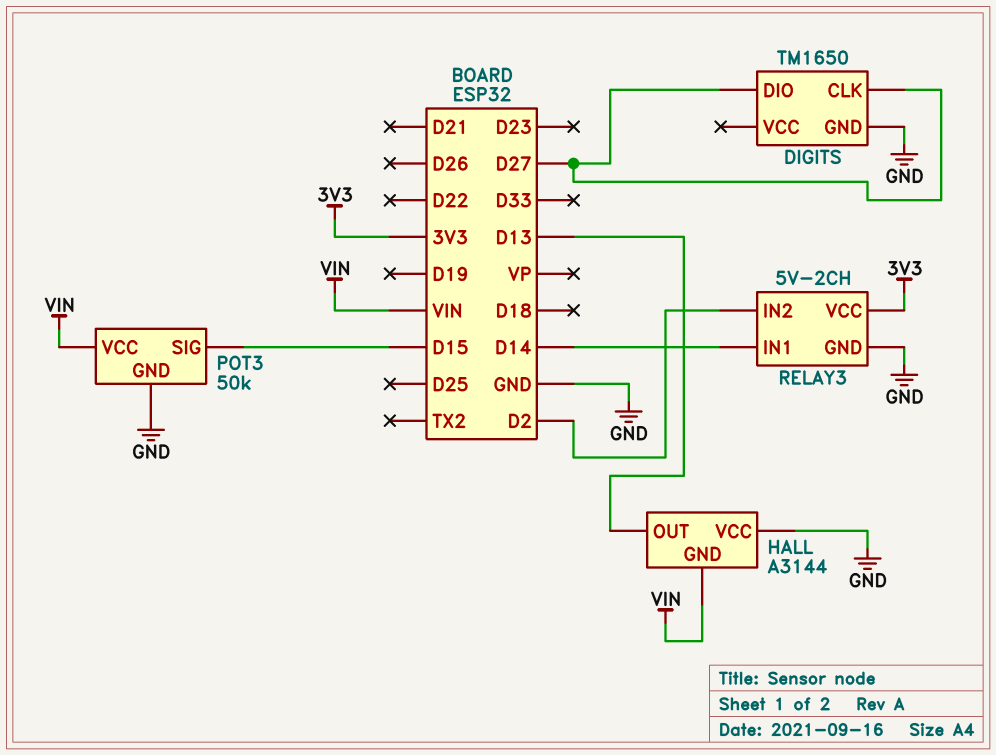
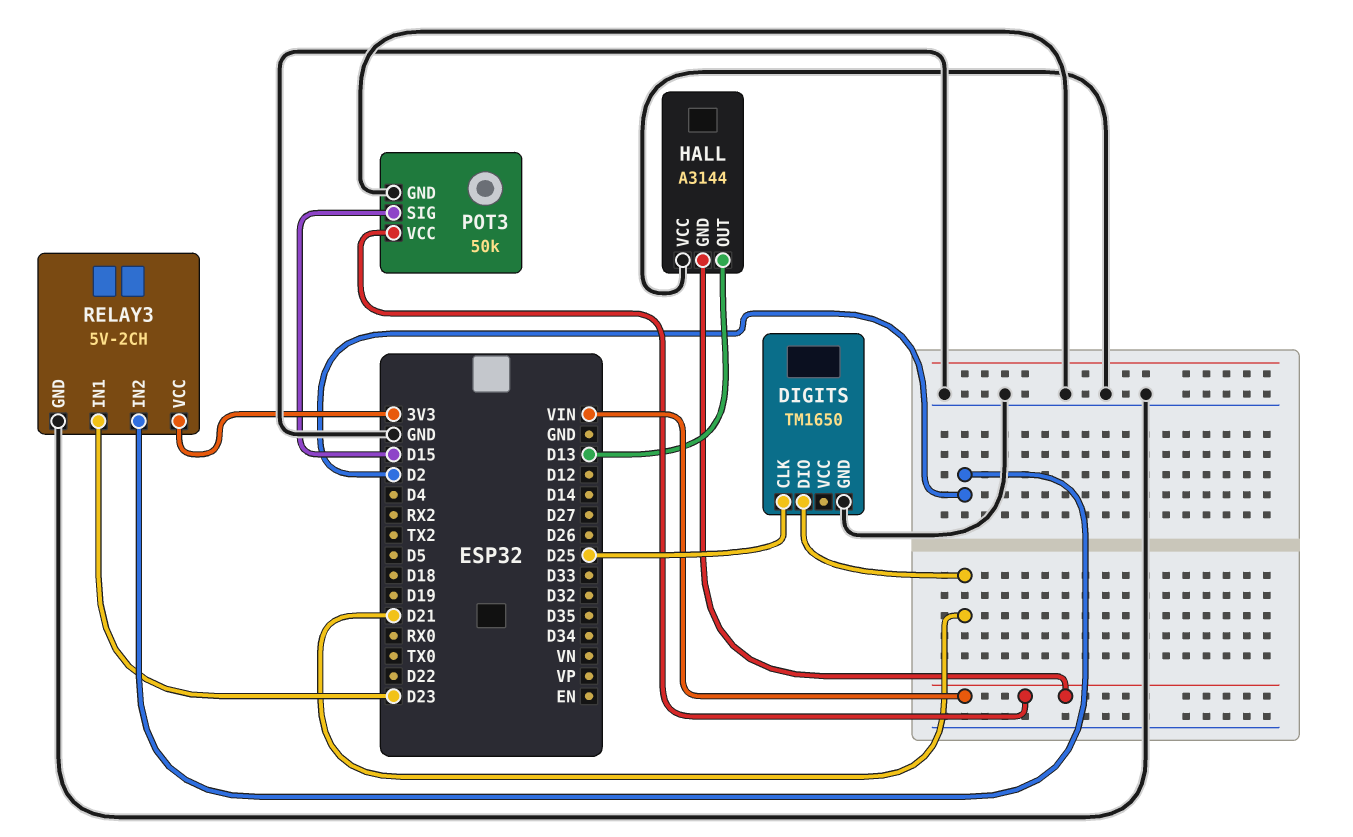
DIGITS pin CLK: D27 -> D25
DIGITS pin DIO: D27 -> D21
RELAY3 pin IN1: D14 -> D23

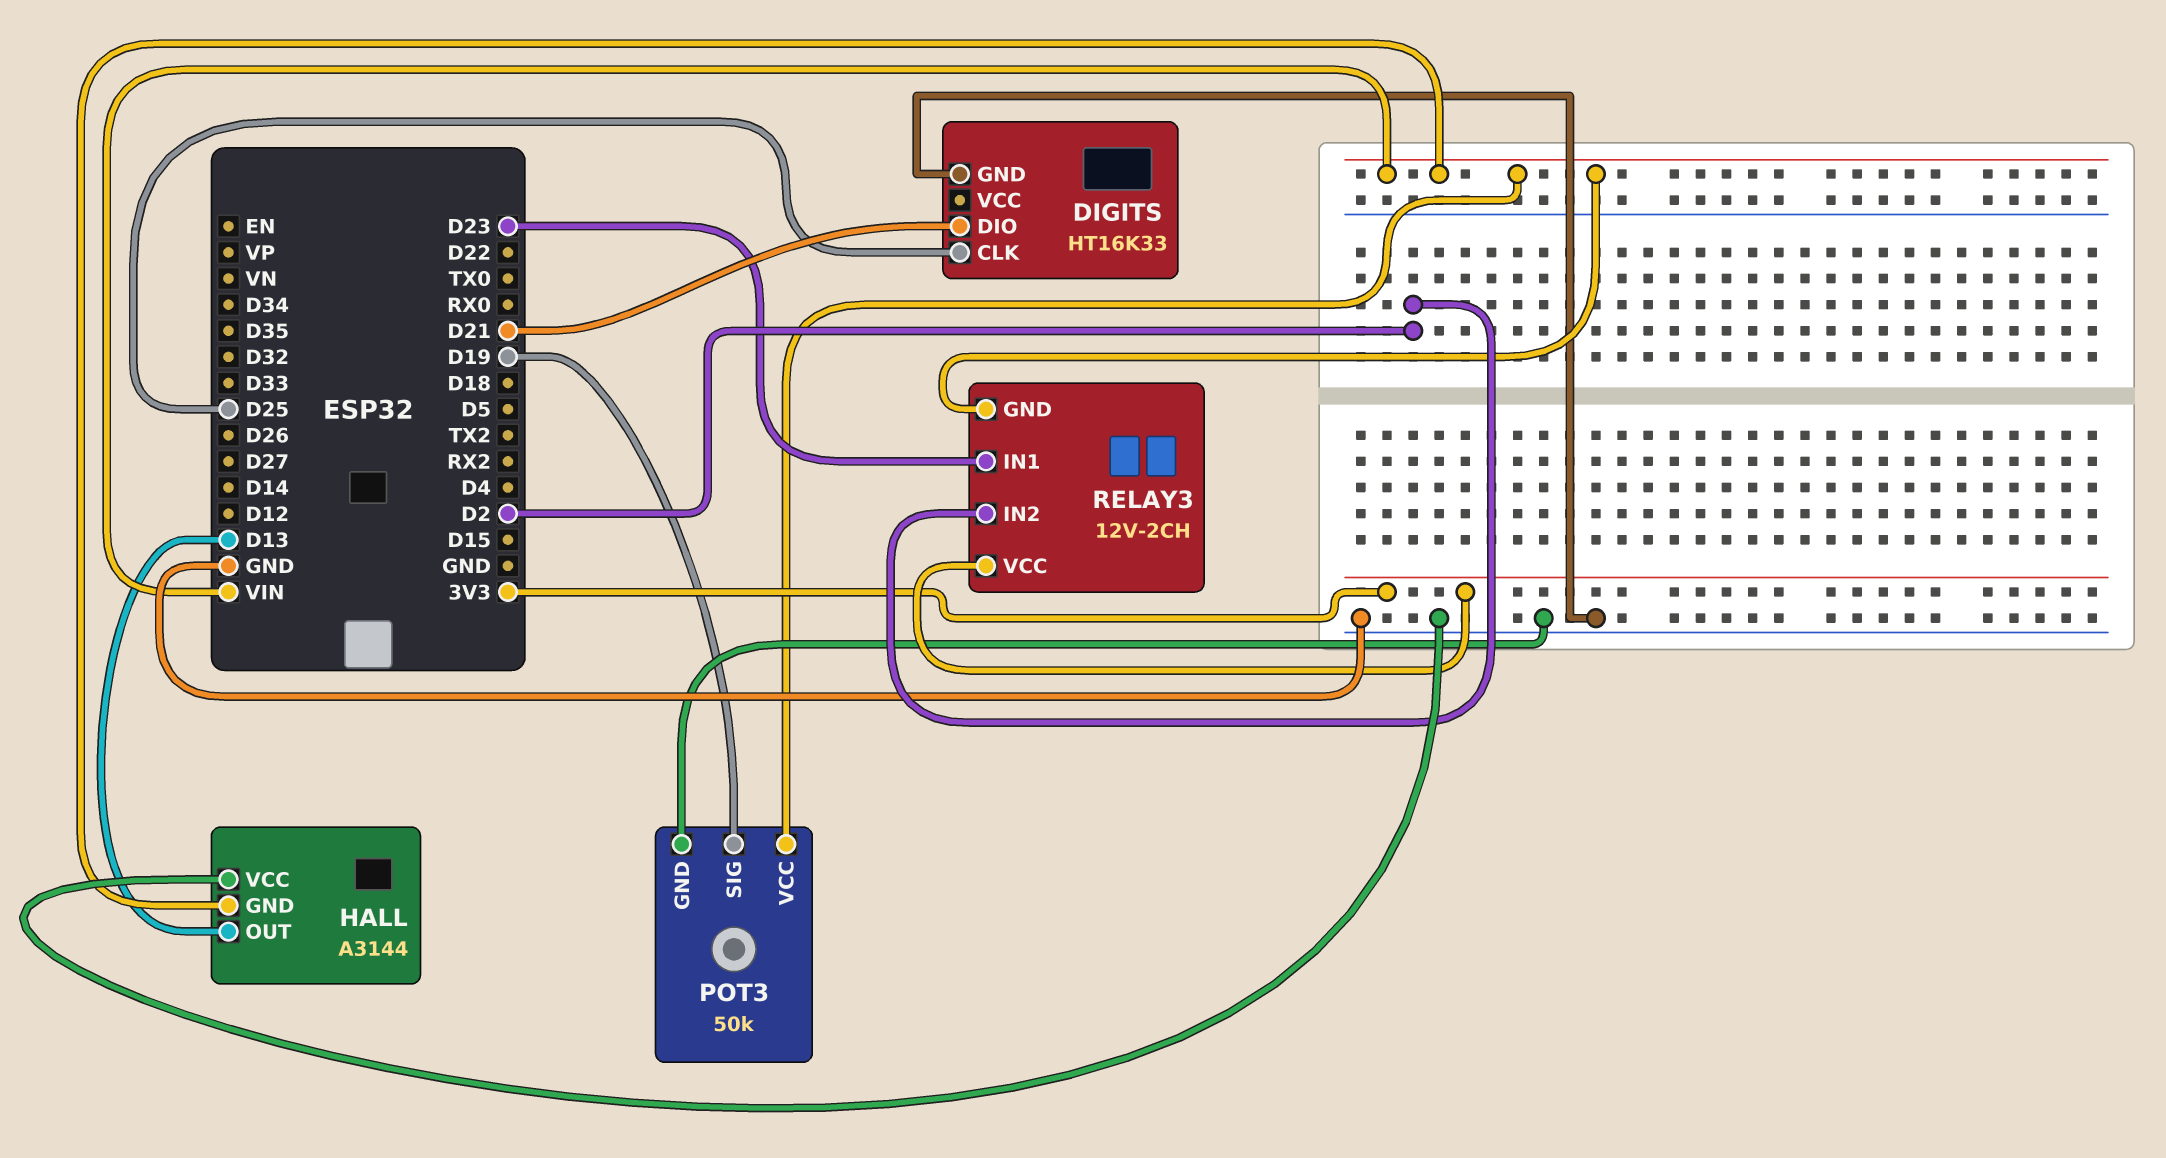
DIGITS: TM1650 -> HT16K33
POT3 pin SIG: D15 -> D19
RELAY3: 5V-2CH -> 12V-2CH
RELAY3 pin GND: GND -> VIN

